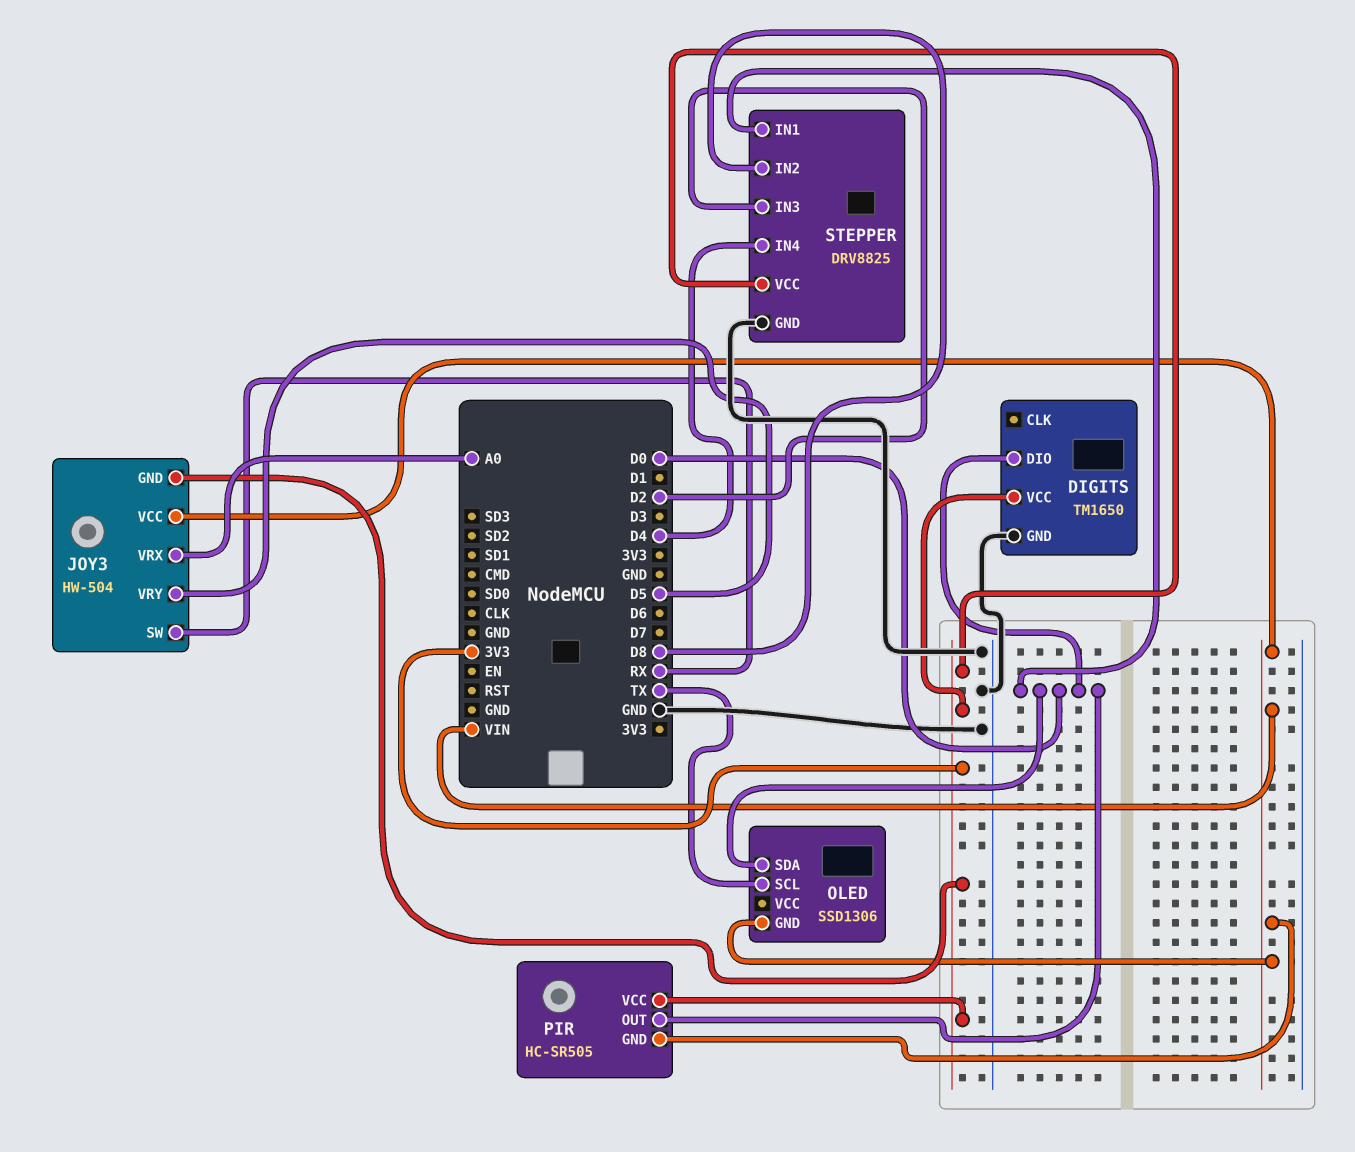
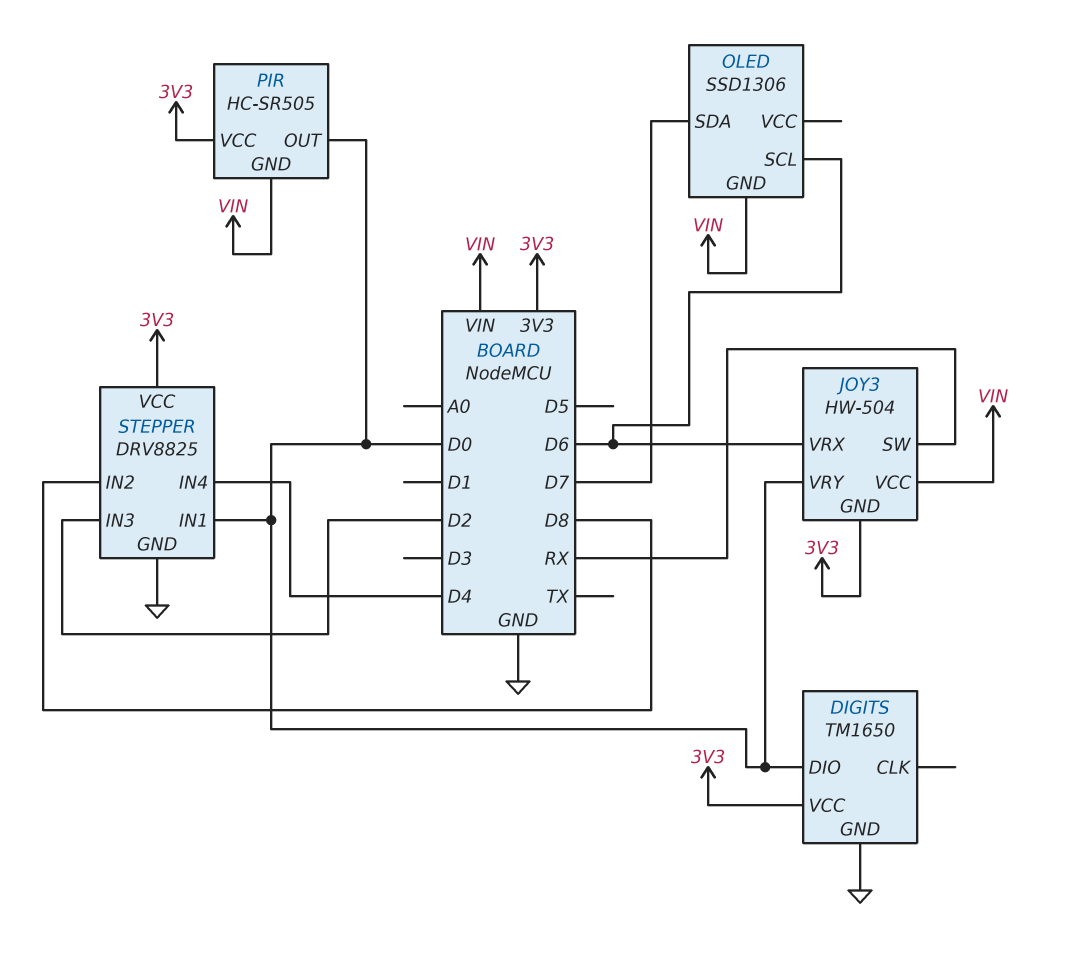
JOY3 pin VRX: A0 -> D6
JOY3 pin VRY: D5 -> D0
OLED pin SCL: TX -> D6
OLED pin SDA: D0 -> D7

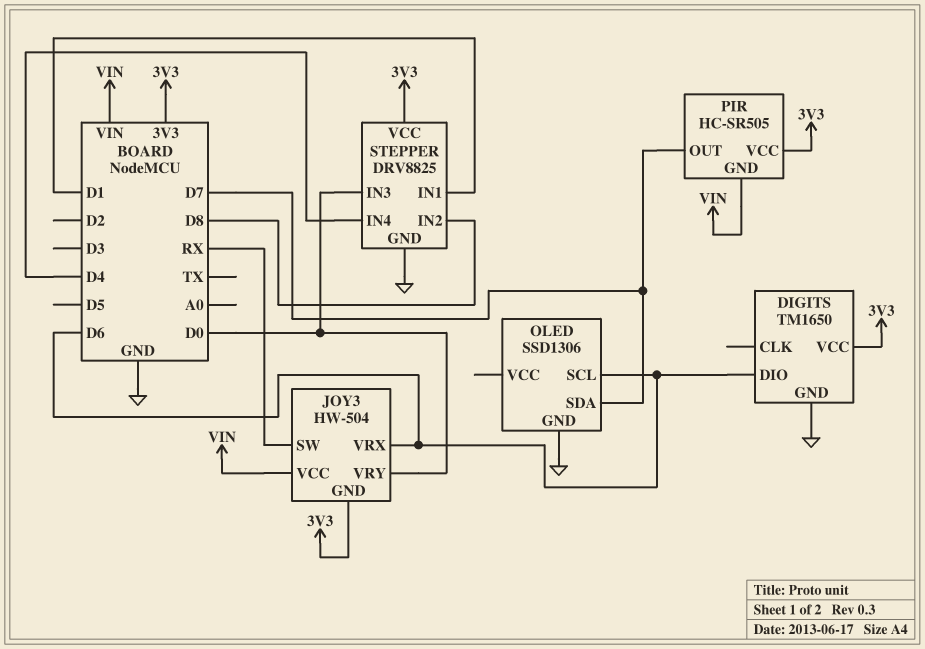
DIGITS pin DIO: D0 -> D6
OLED pin GND: VIN -> GND
PIR pin OUT: D0 -> D7
STEPPER pin IN1: D0 -> D1
STEPPER pin IN3: D2 -> D0

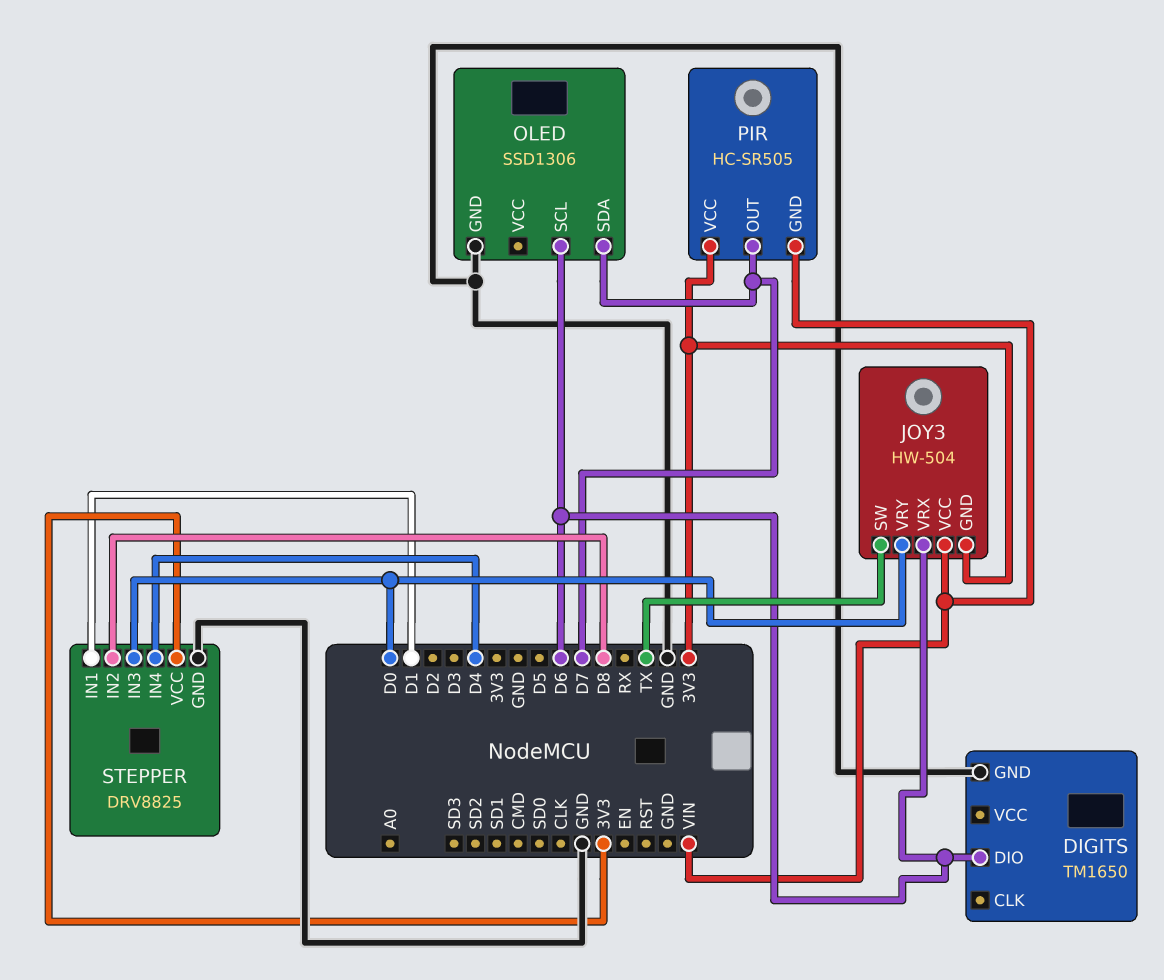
DIGITS pin VCC: 3V3 -> none
JOY3 pin SW: RX -> TX

